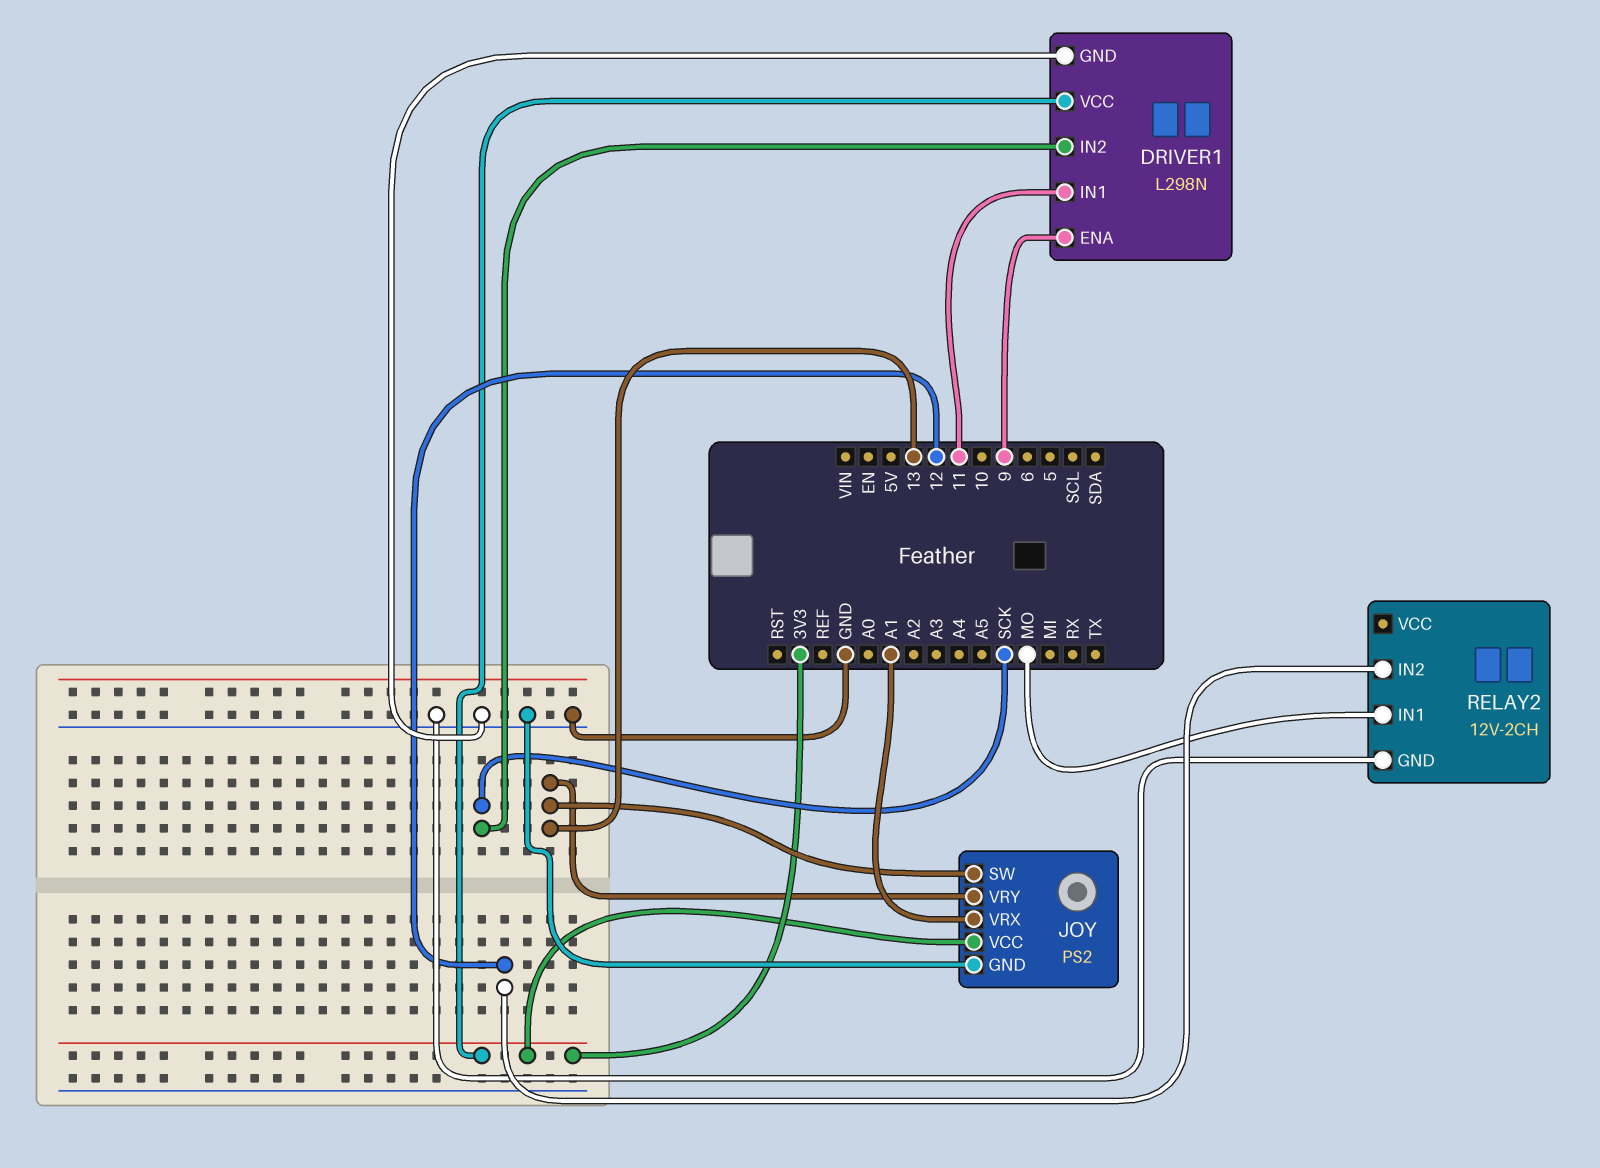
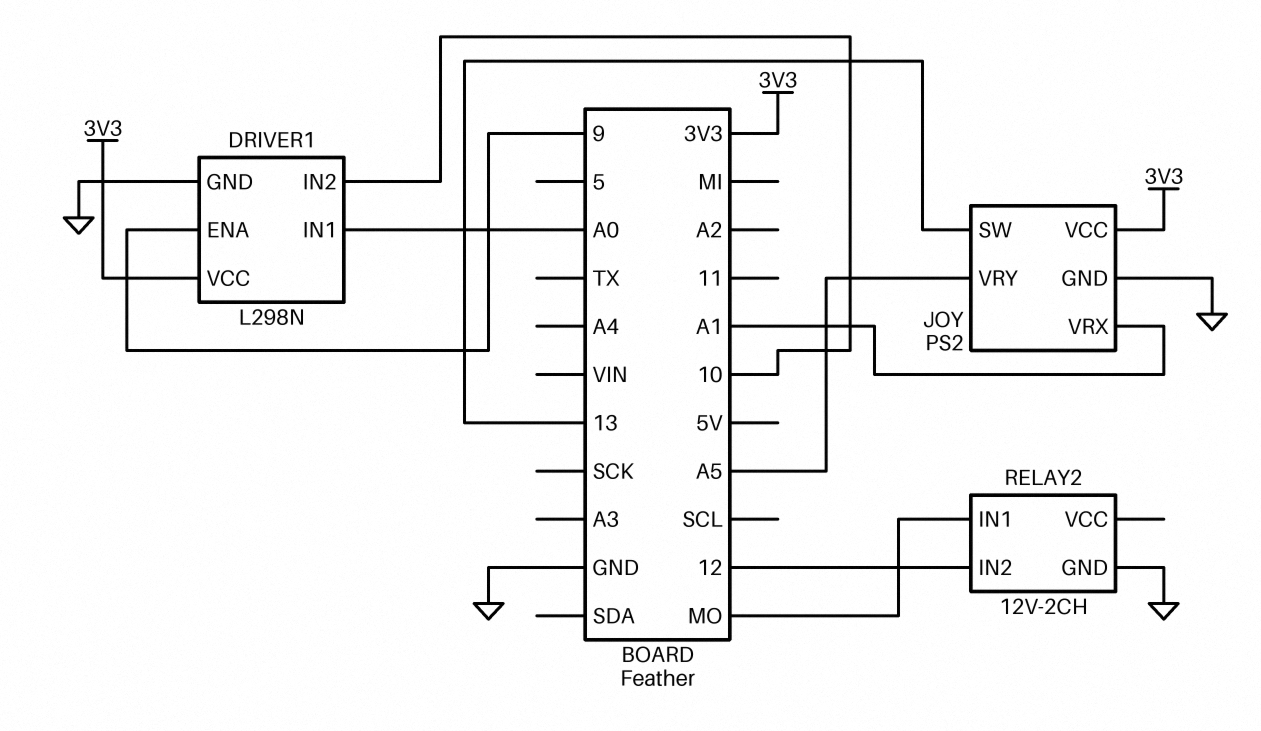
DRIVER1 pin IN1: 11 -> A0
DRIVER1 pin IN2: SCK -> 10
JOY pin VRY: 13 -> A5

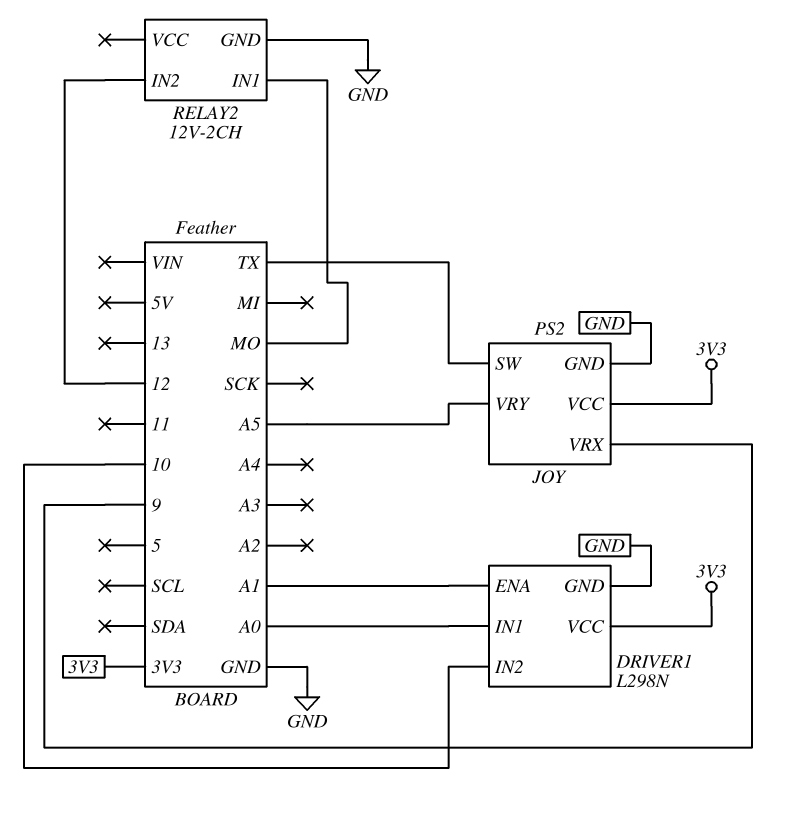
DRIVER1 pin ENA: 9 -> A1
JOY pin SW: 13 -> TX
JOY pin VRX: A1 -> 9

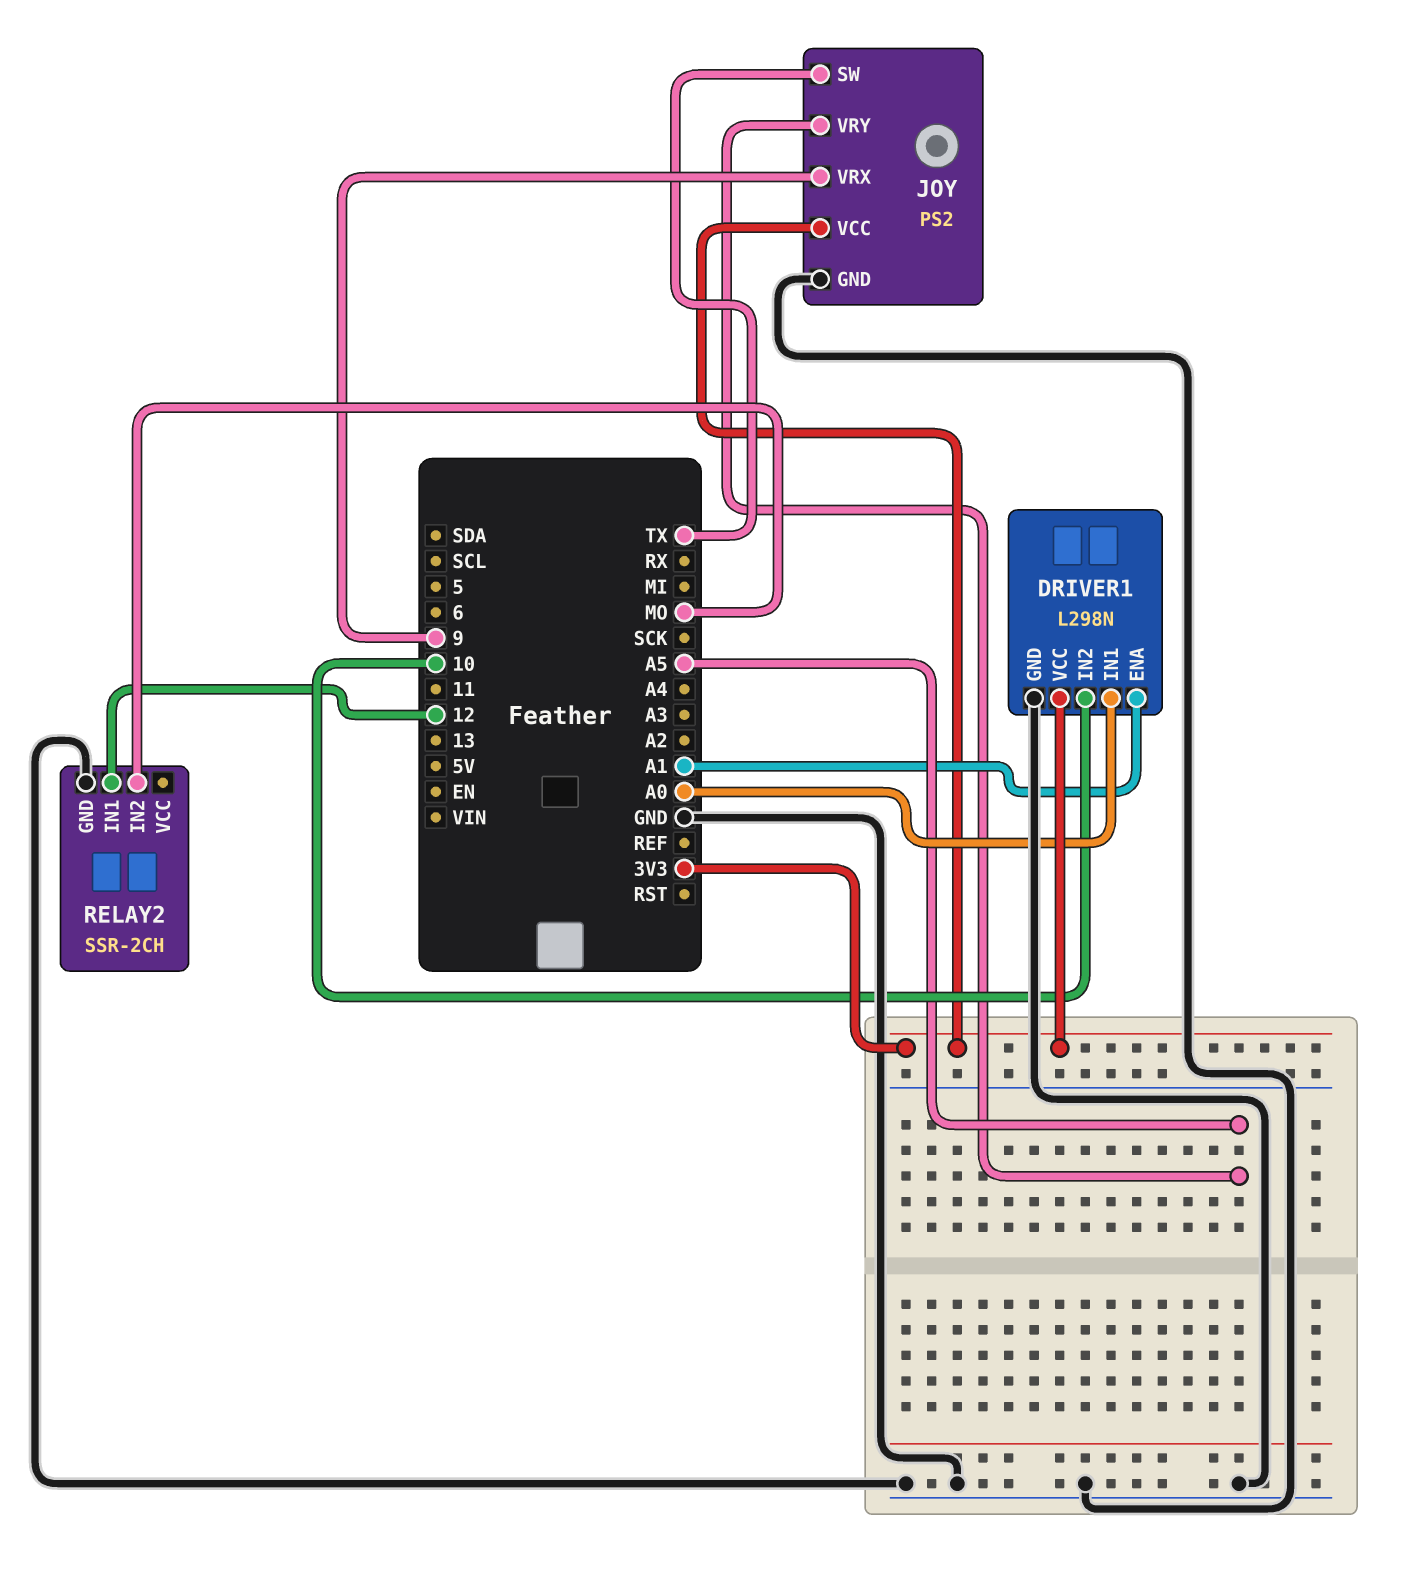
RELAY2: 12V-2CH -> SSR-2CH
RELAY2 pin IN1: MO -> 12
RELAY2 pin IN2: 12 -> MO

